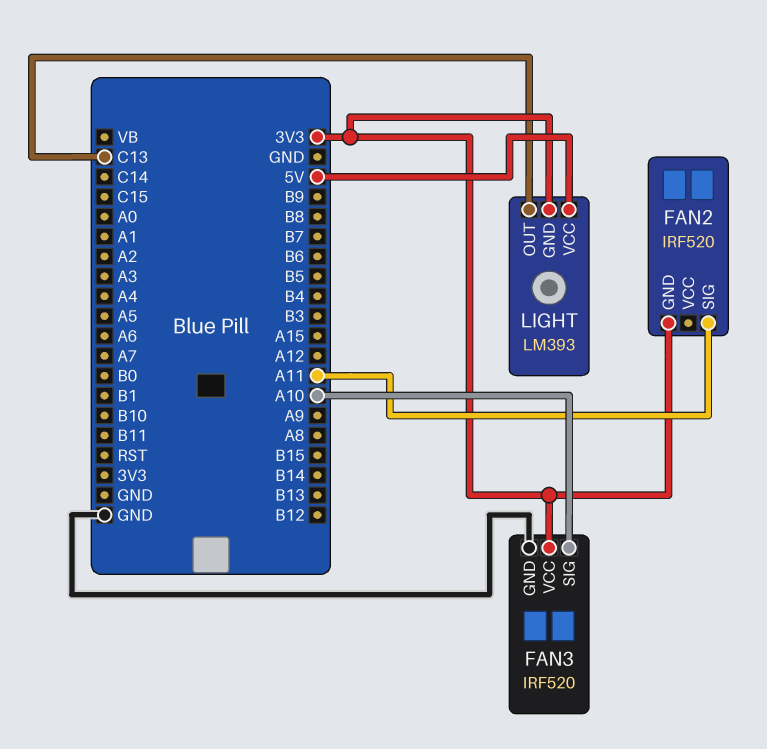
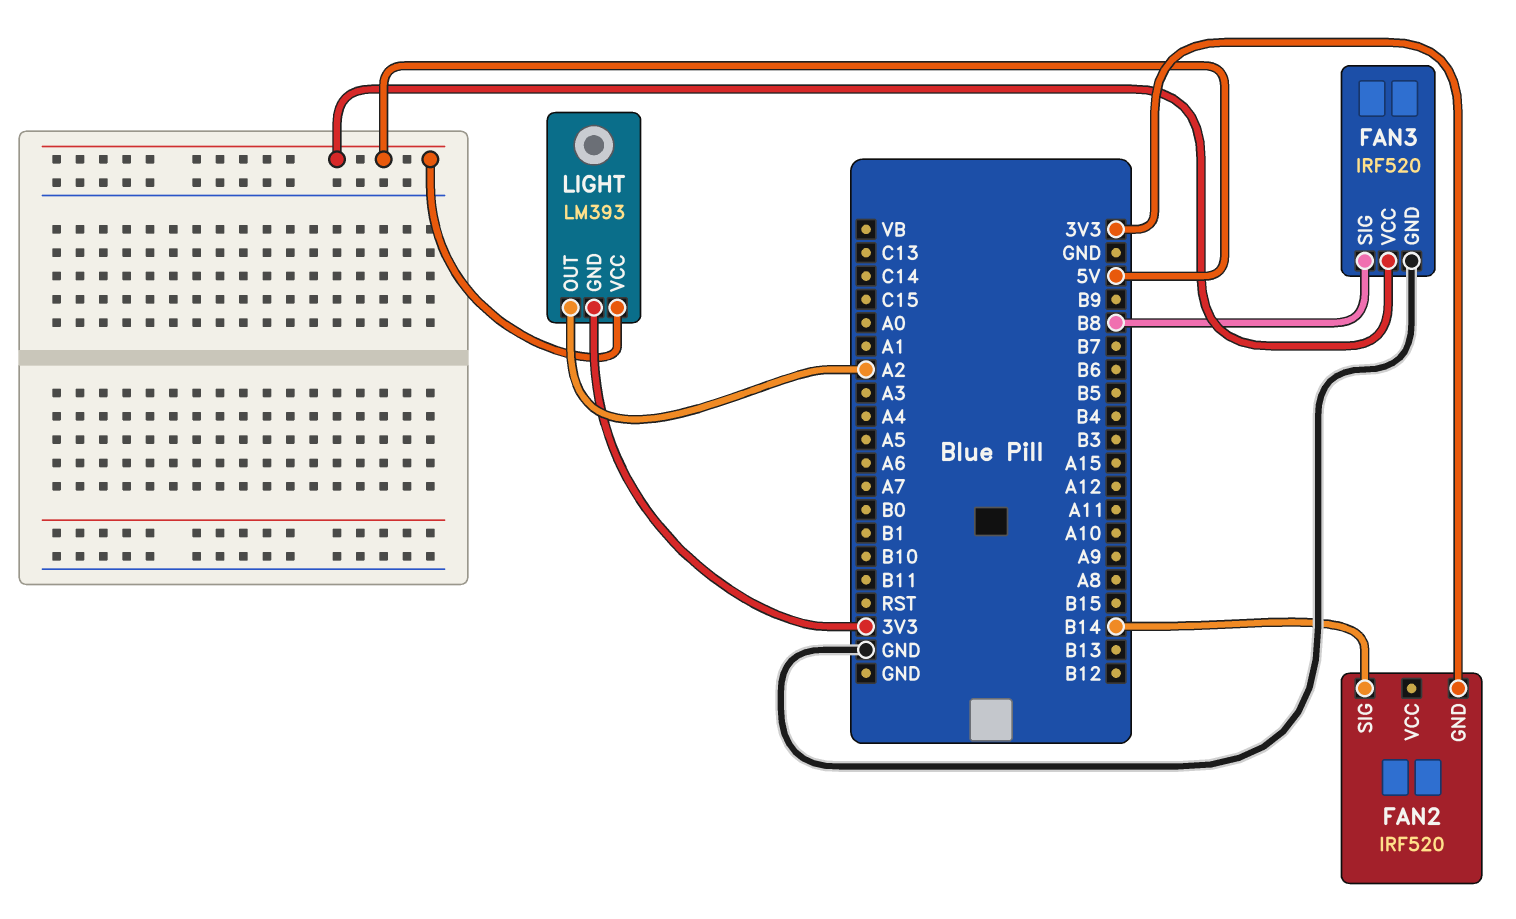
FAN2 pin SIG: A11 -> B14
FAN3 pin SIG: A10 -> B8
FAN3 pin VCC: 3V3 -> 5V
LIGHT pin OUT: C13 -> A2

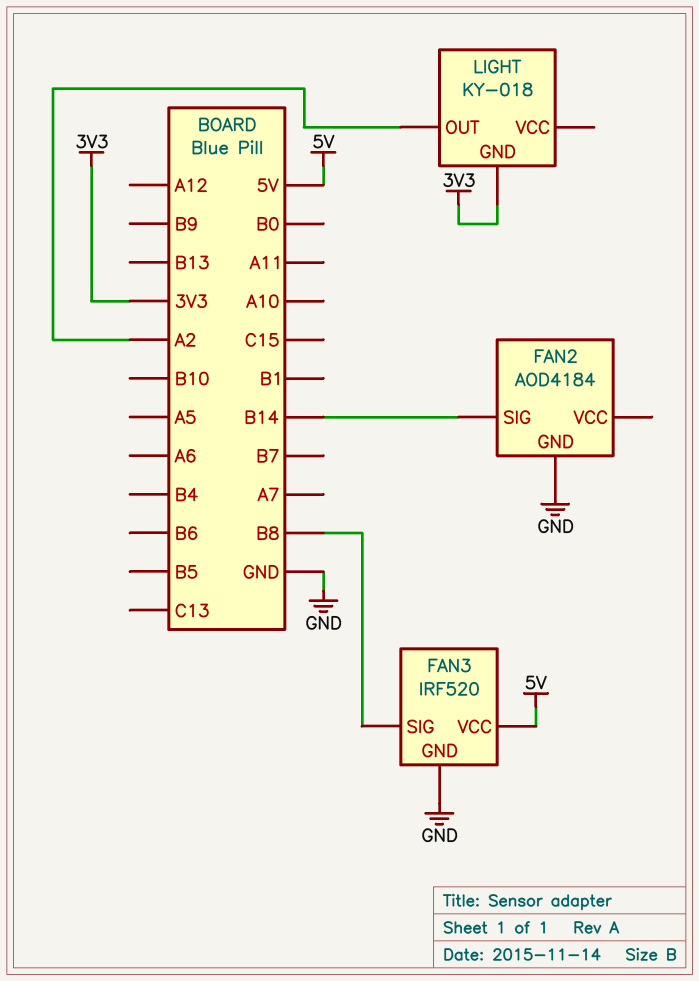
FAN2: IRF520 -> AOD4184
FAN2 pin GND: 3V3 -> GND
LIGHT: LM393 -> KY-018
LIGHT pin VCC: 5V -> none

